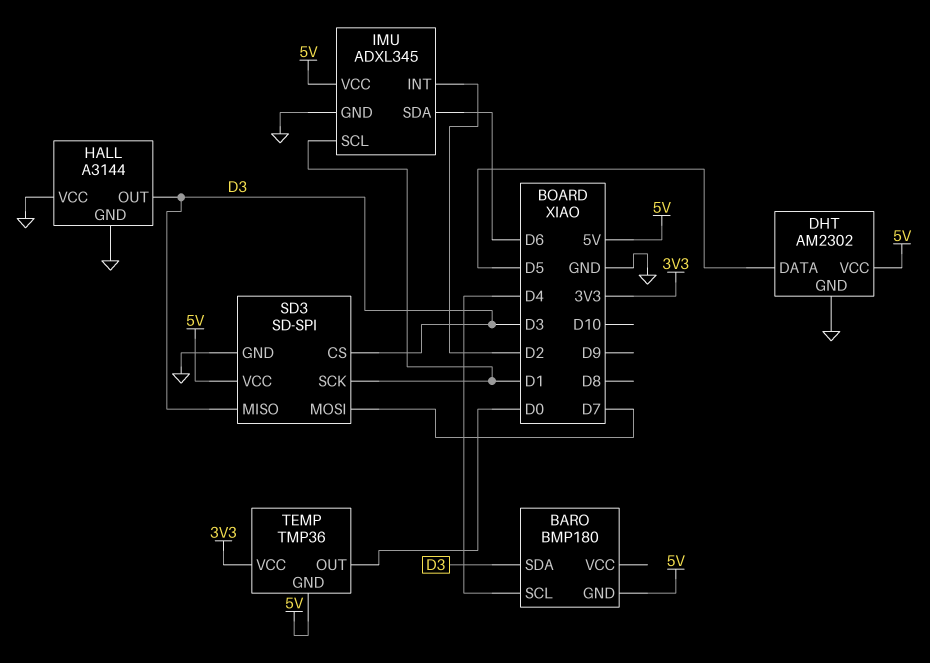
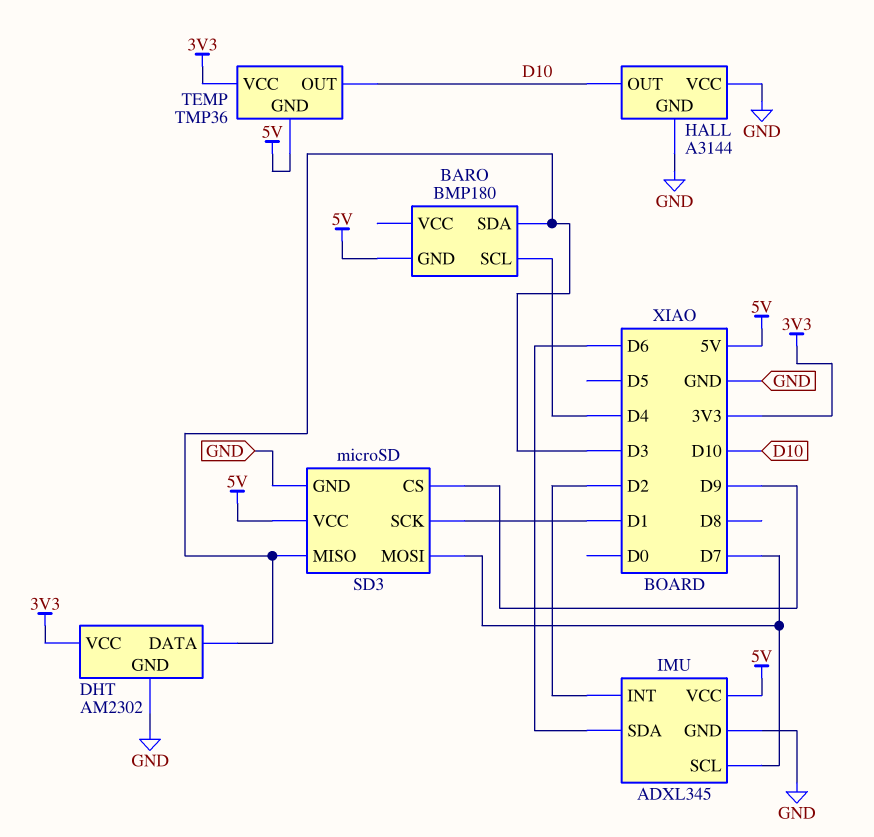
DHT pin DATA: D5 -> D3
DHT pin VCC: 5V -> 3V3
HALL pin OUT: D3 -> D10
IMU pin SCL: D1 -> D7
SD3: SD-SPI -> microSD
SD3 pin CS: D3 -> D9
TEMP pin OUT: D0 -> D10

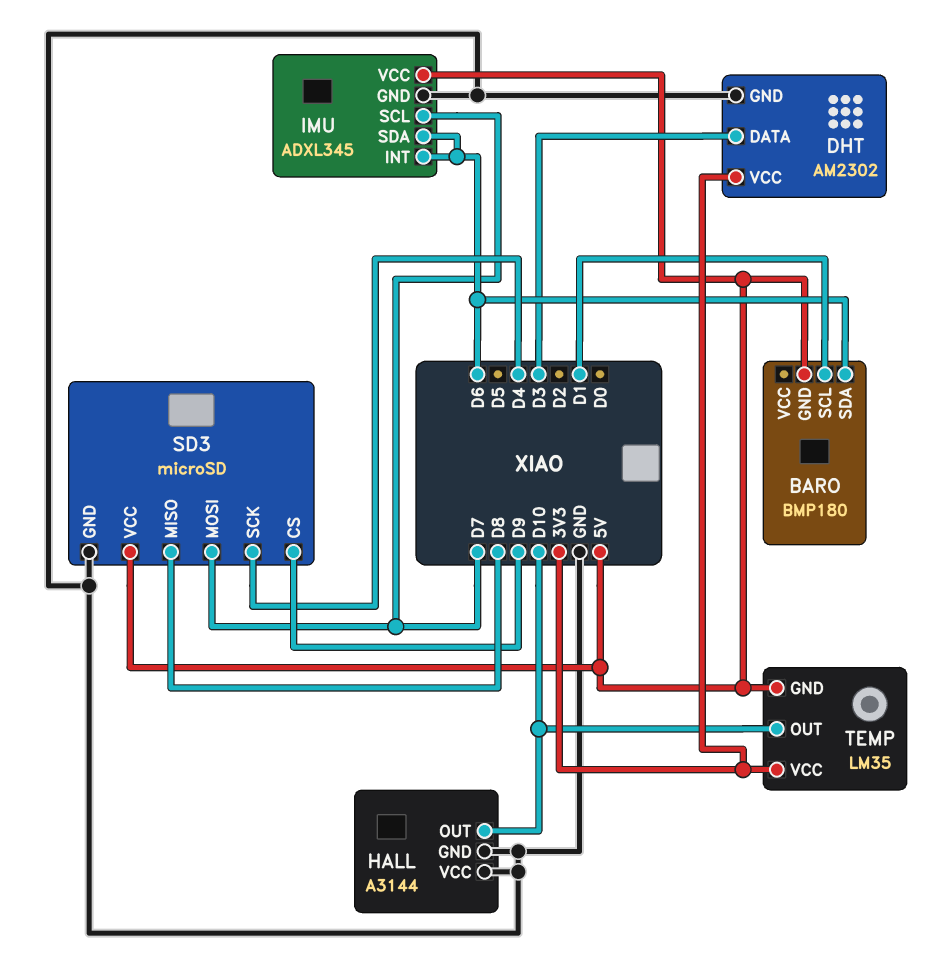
BARO pin SCL: D4 -> D1
BARO pin SDA: D3 -> D6
IMU pin INT: D2 -> D6
SD3 pin MISO: D3 -> D8
SD3 pin SCK: D1 -> D4
TEMP: TMP36 -> LM35

